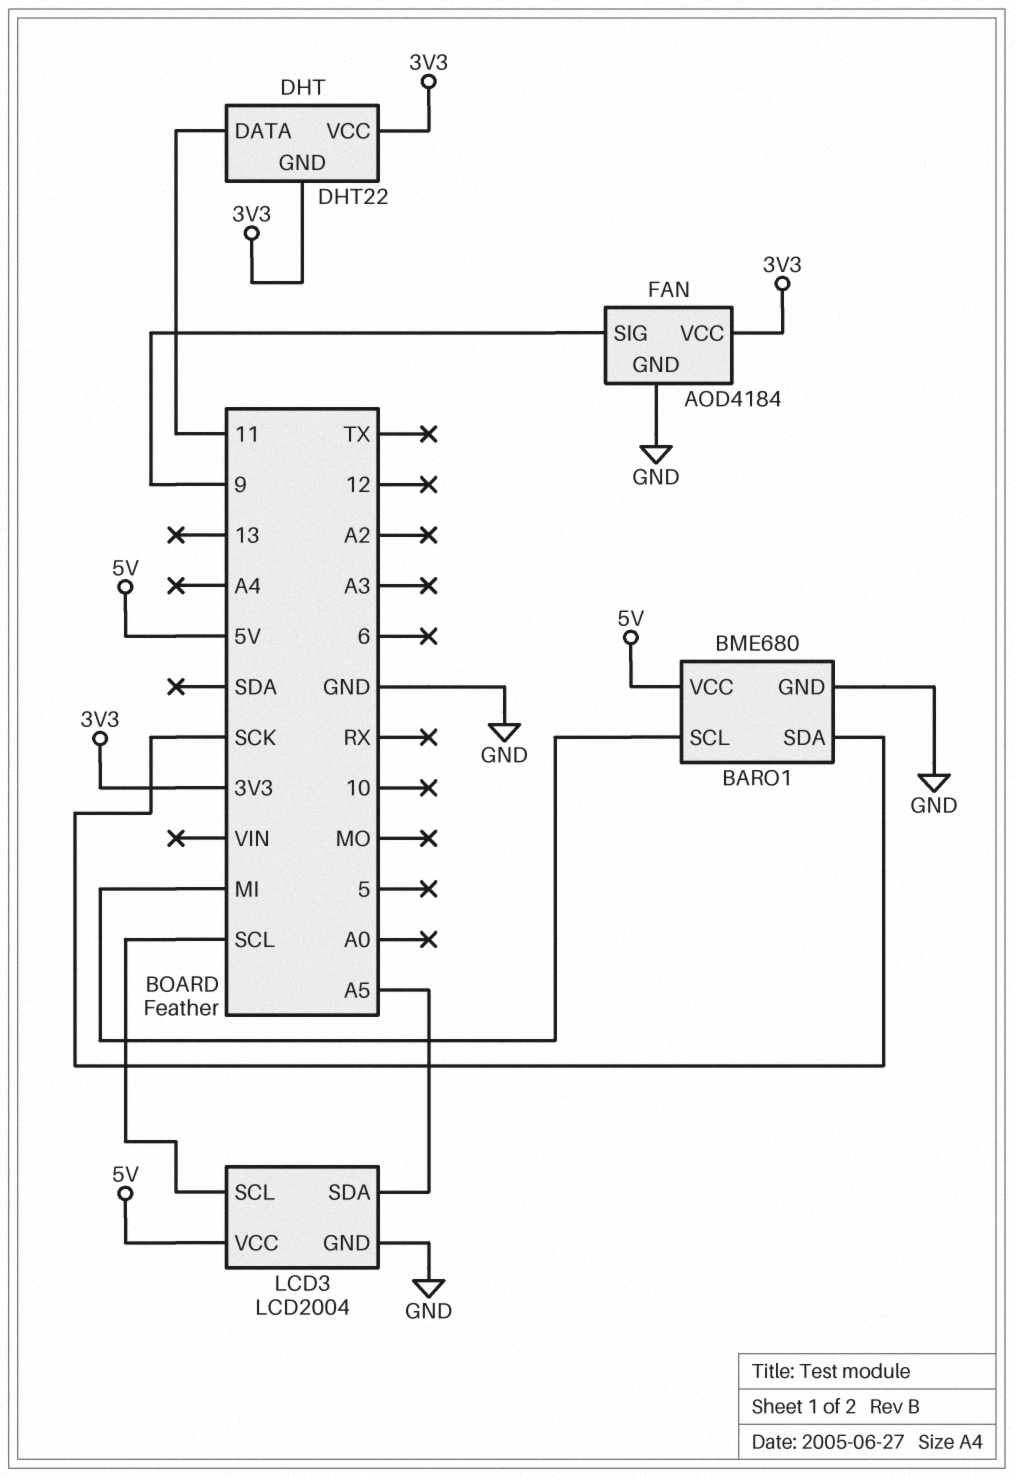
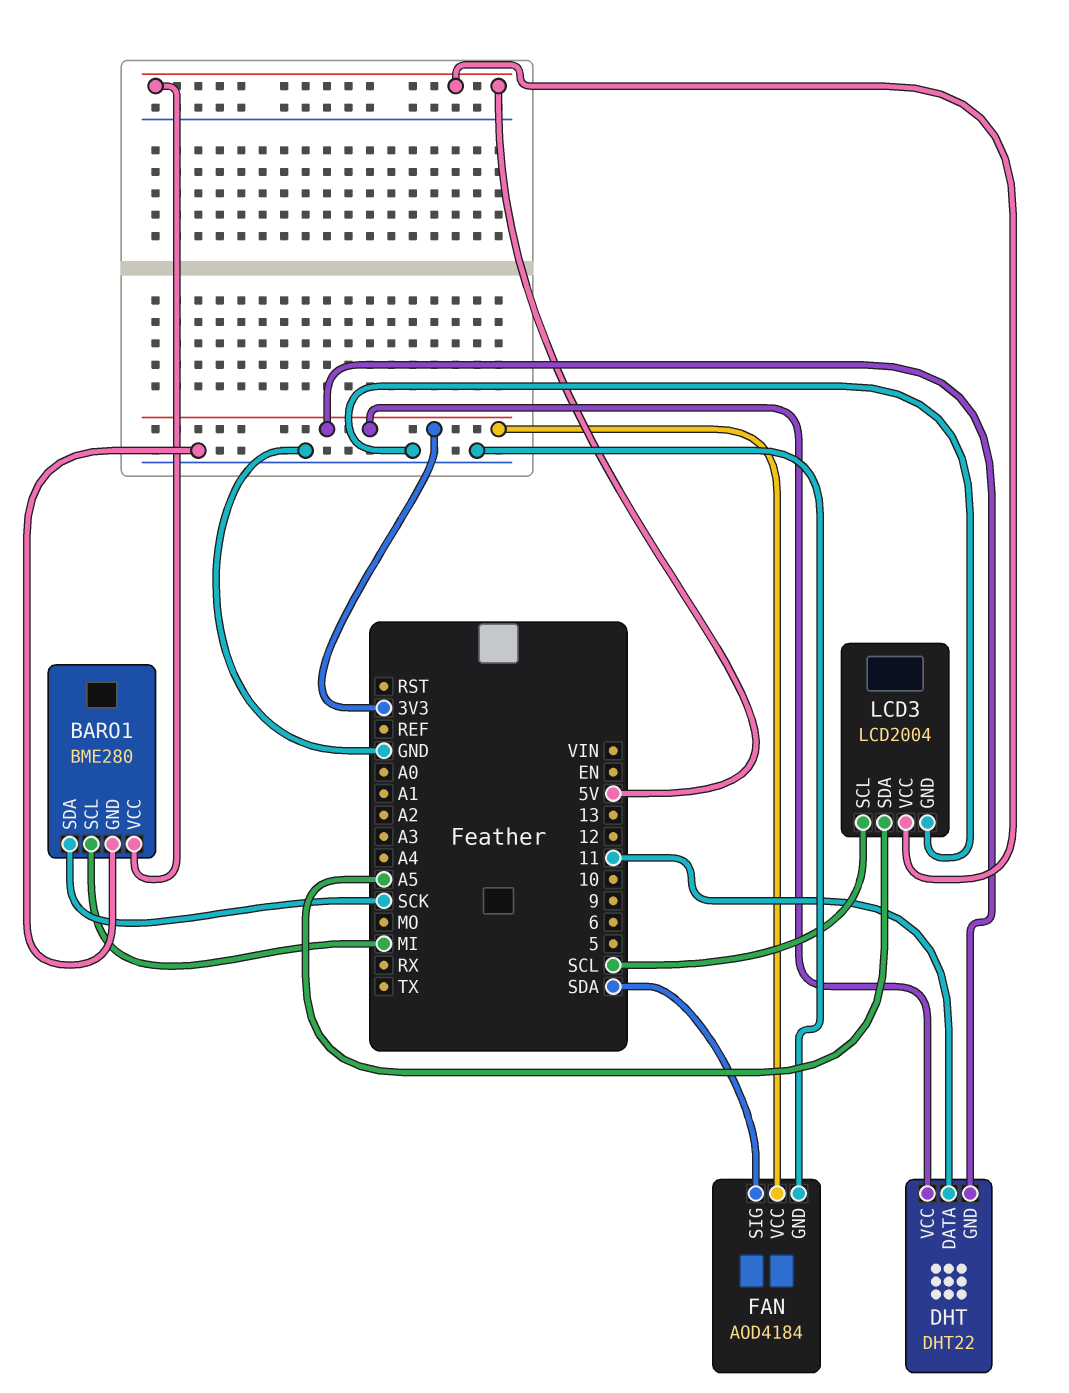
BARO1: BME680 -> BME280
FAN pin SIG: 9 -> SDA

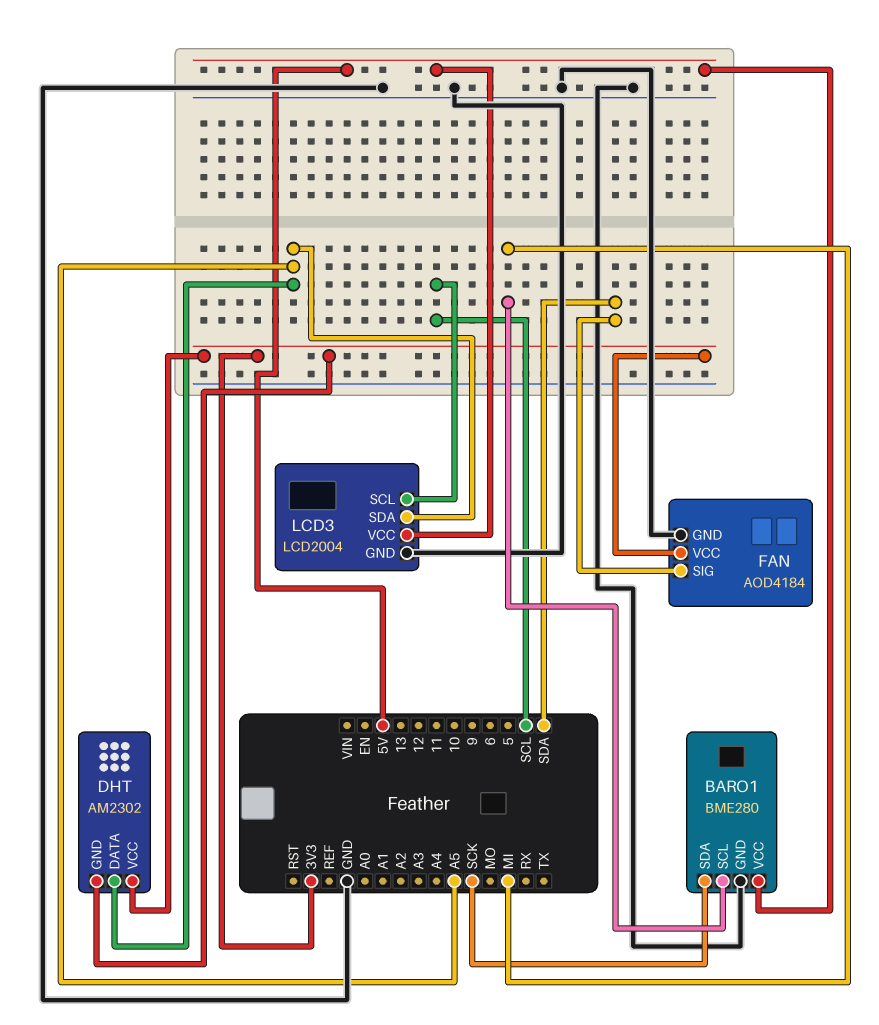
DHT: DHT22 -> AM2302
DHT pin DATA: 11 -> A5

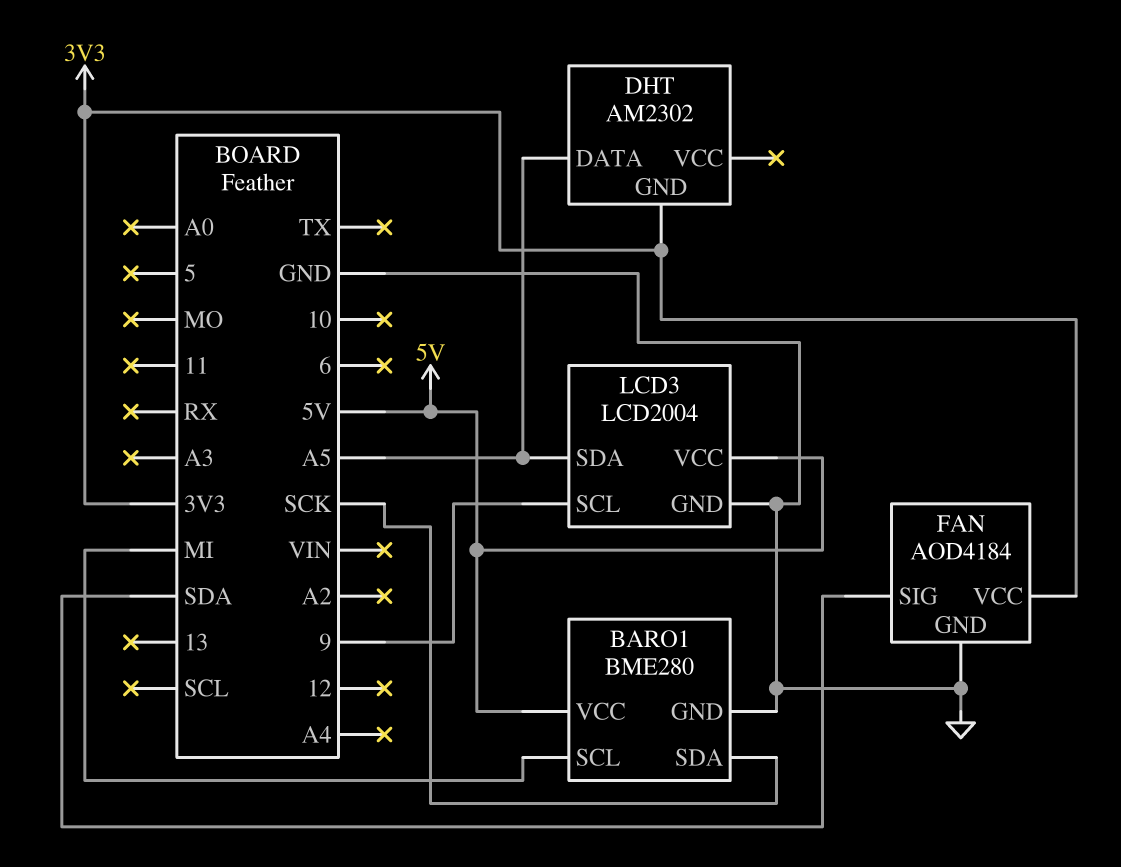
DHT pin VCC: 3V3 -> none
LCD3 pin SCL: SCL -> 9

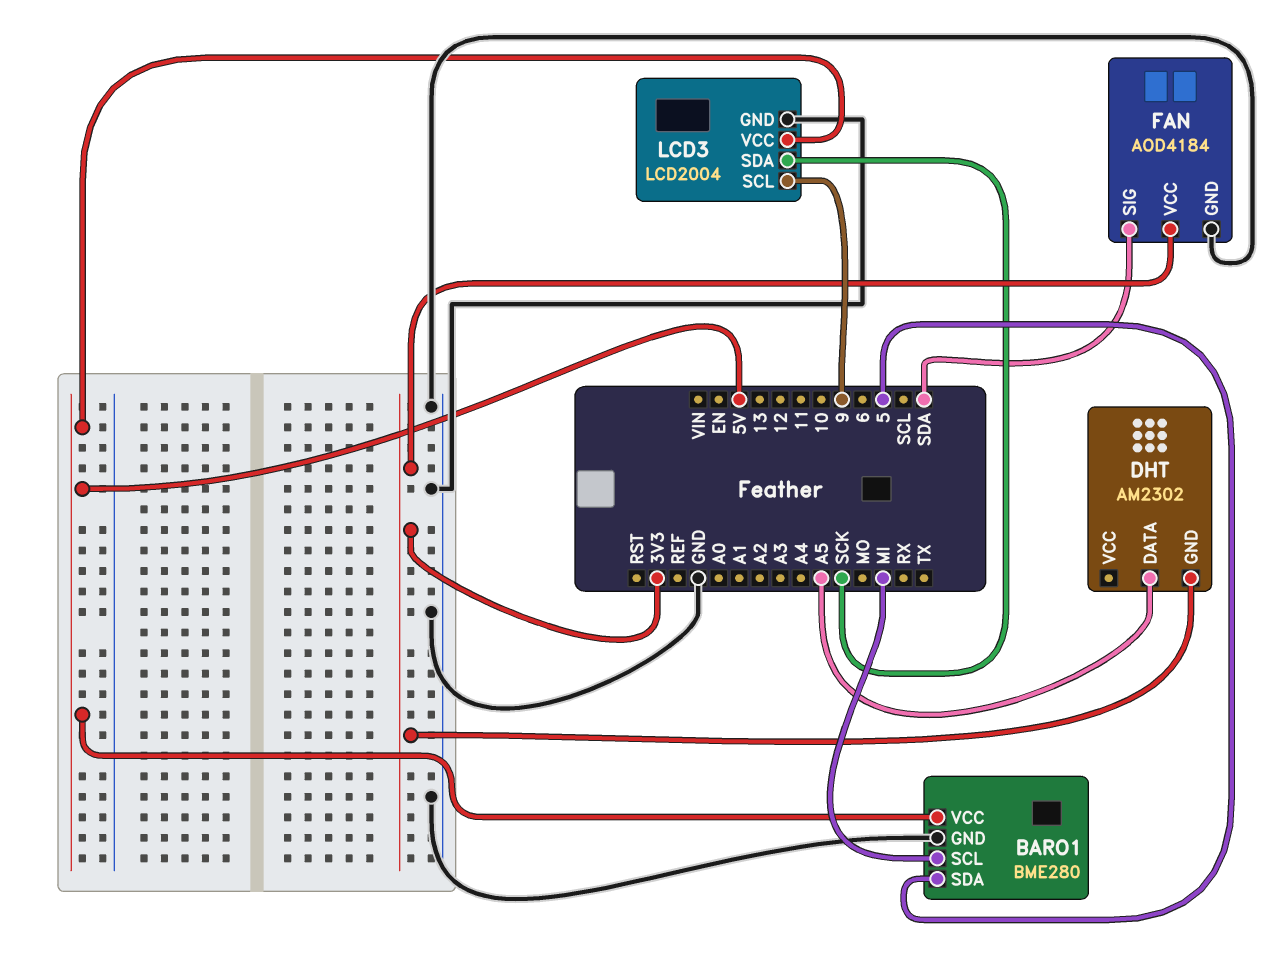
BARO1 pin SDA: SCK -> 5
LCD3 pin SDA: A5 -> SCK

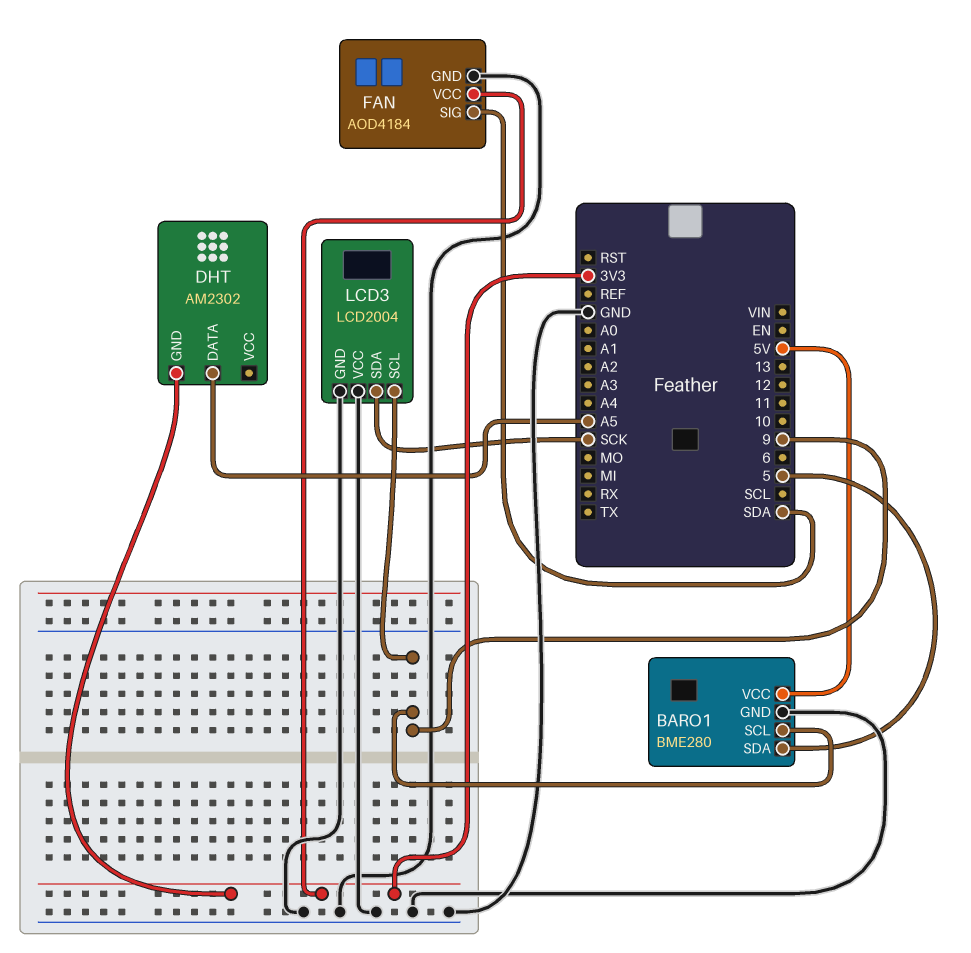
BARO1 pin SCL: MI -> 9
LCD3 pin VCC: 5V -> GND

